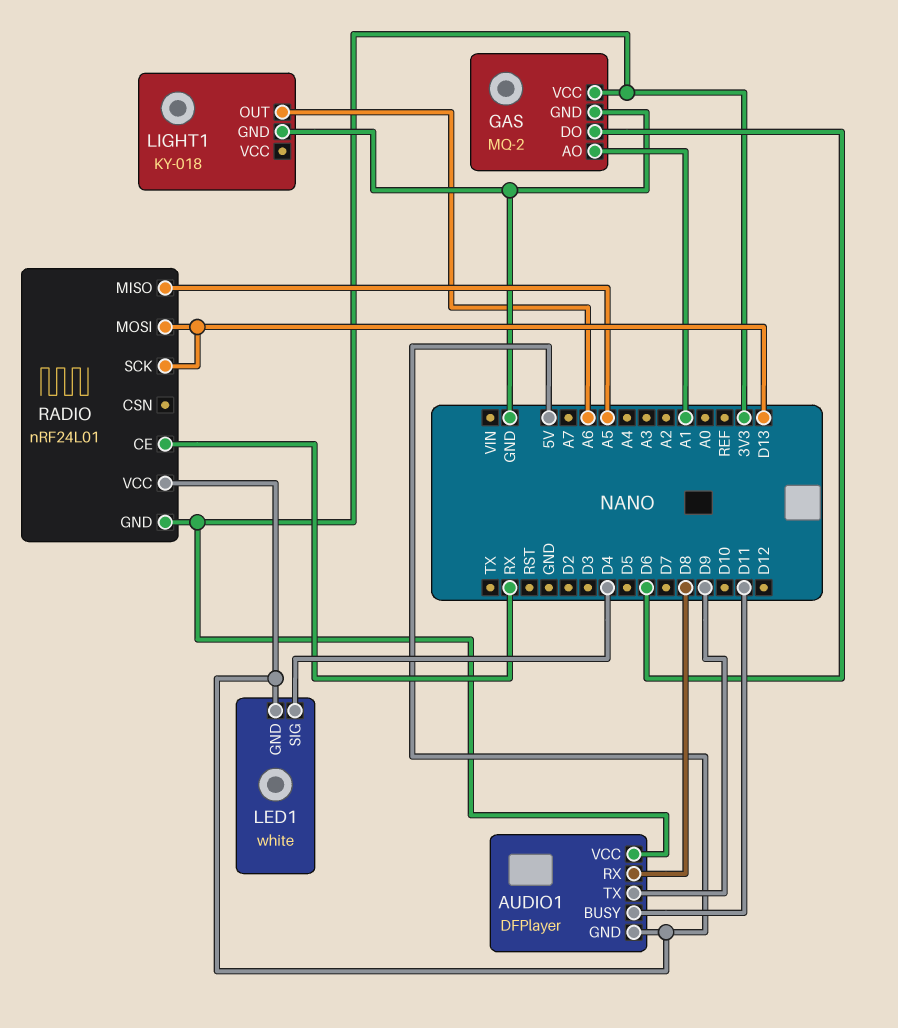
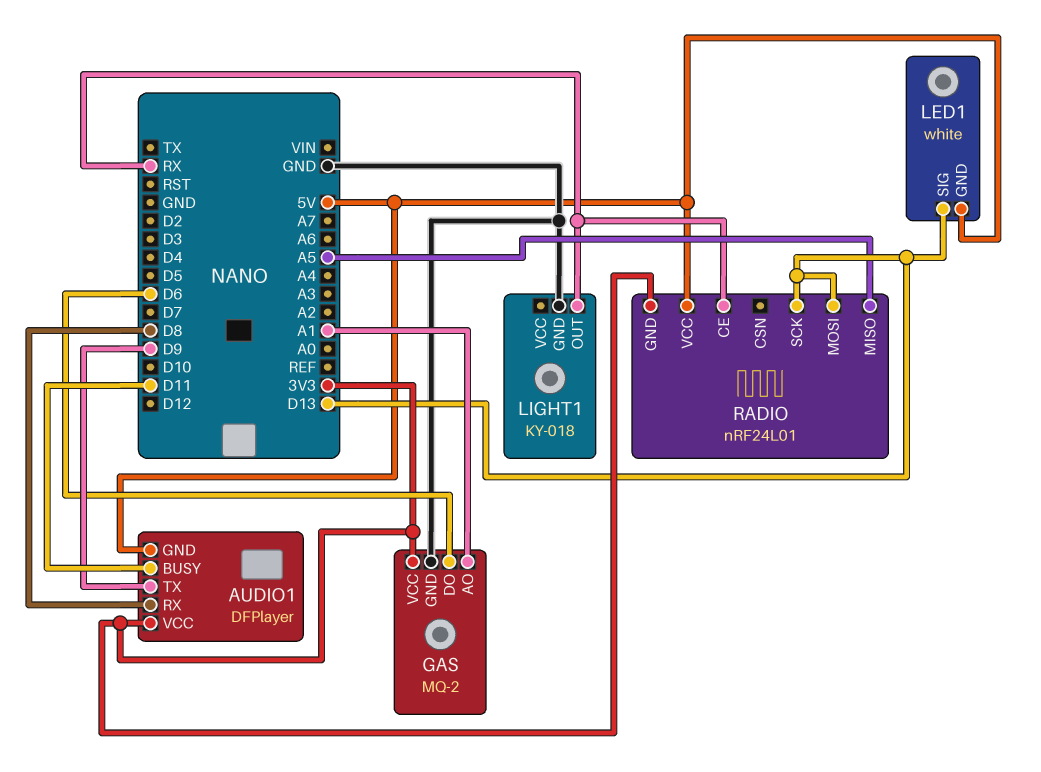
LED1 pin SIG: D4 -> D13
LIGHT1 pin OUT: A6 -> RX

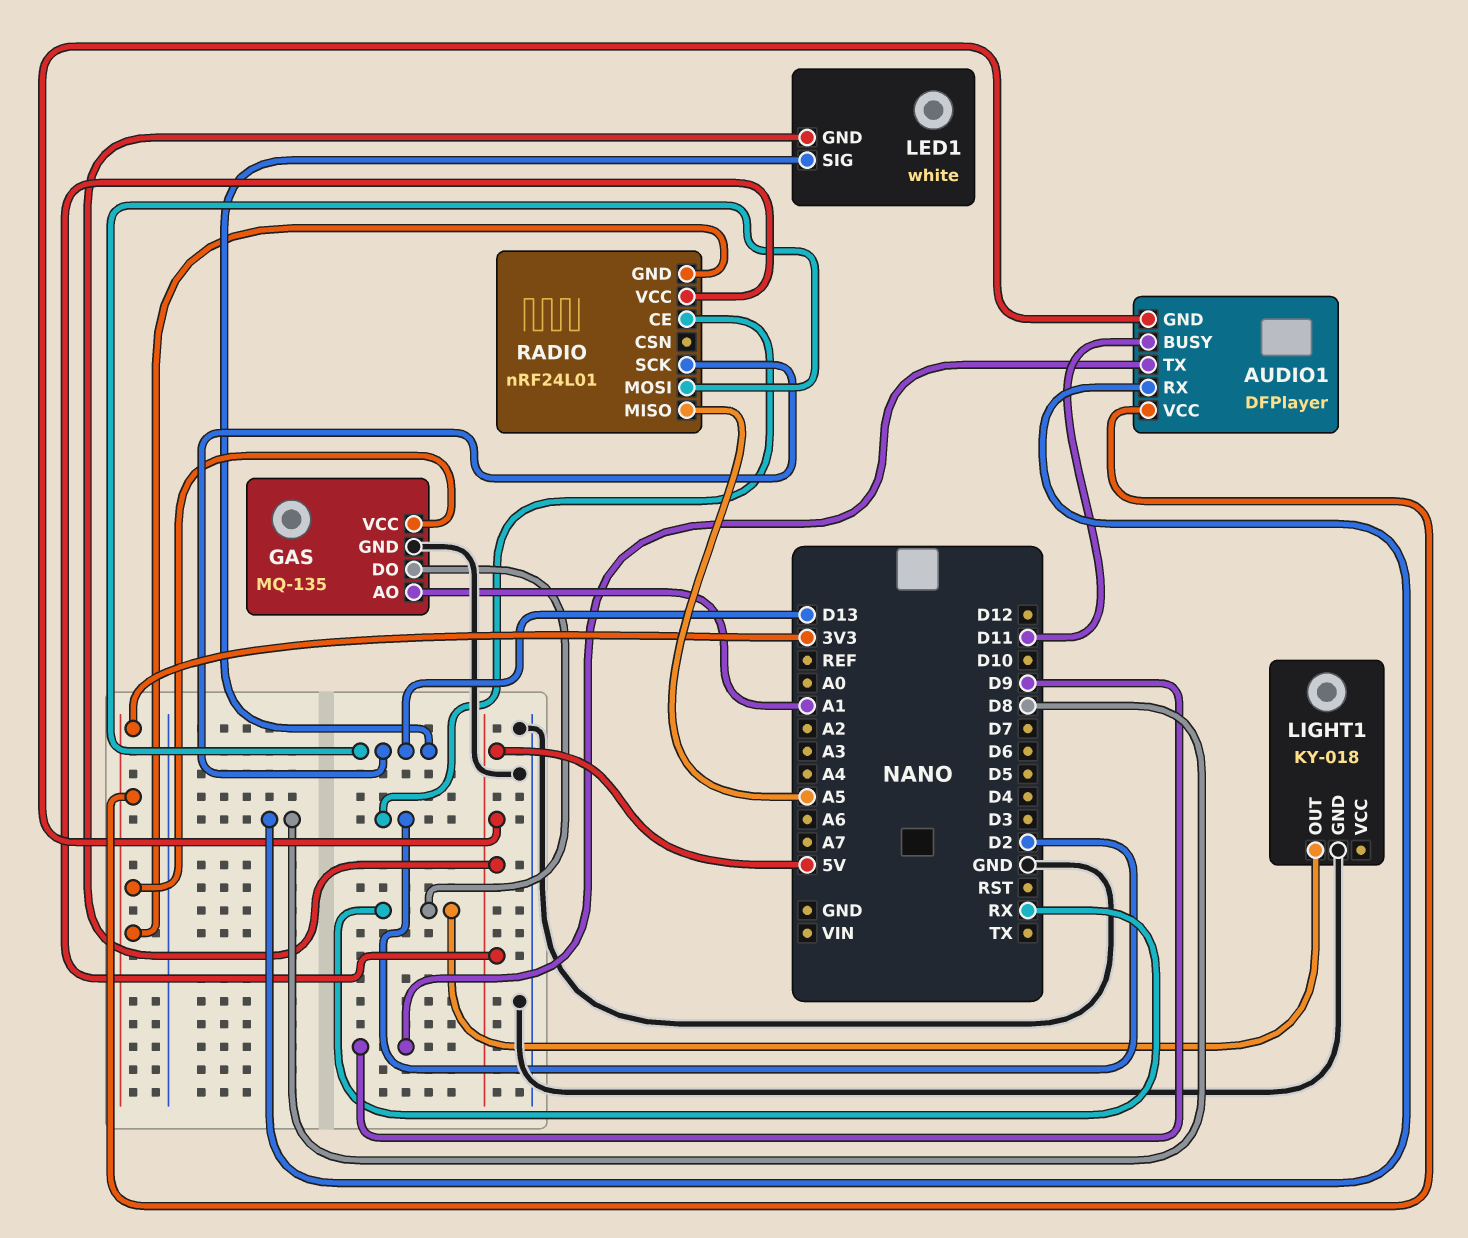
GAS: MQ-2 -> MQ-135
GAS pin DO: D6 -> RX
RADIO pin CE: RX -> D2

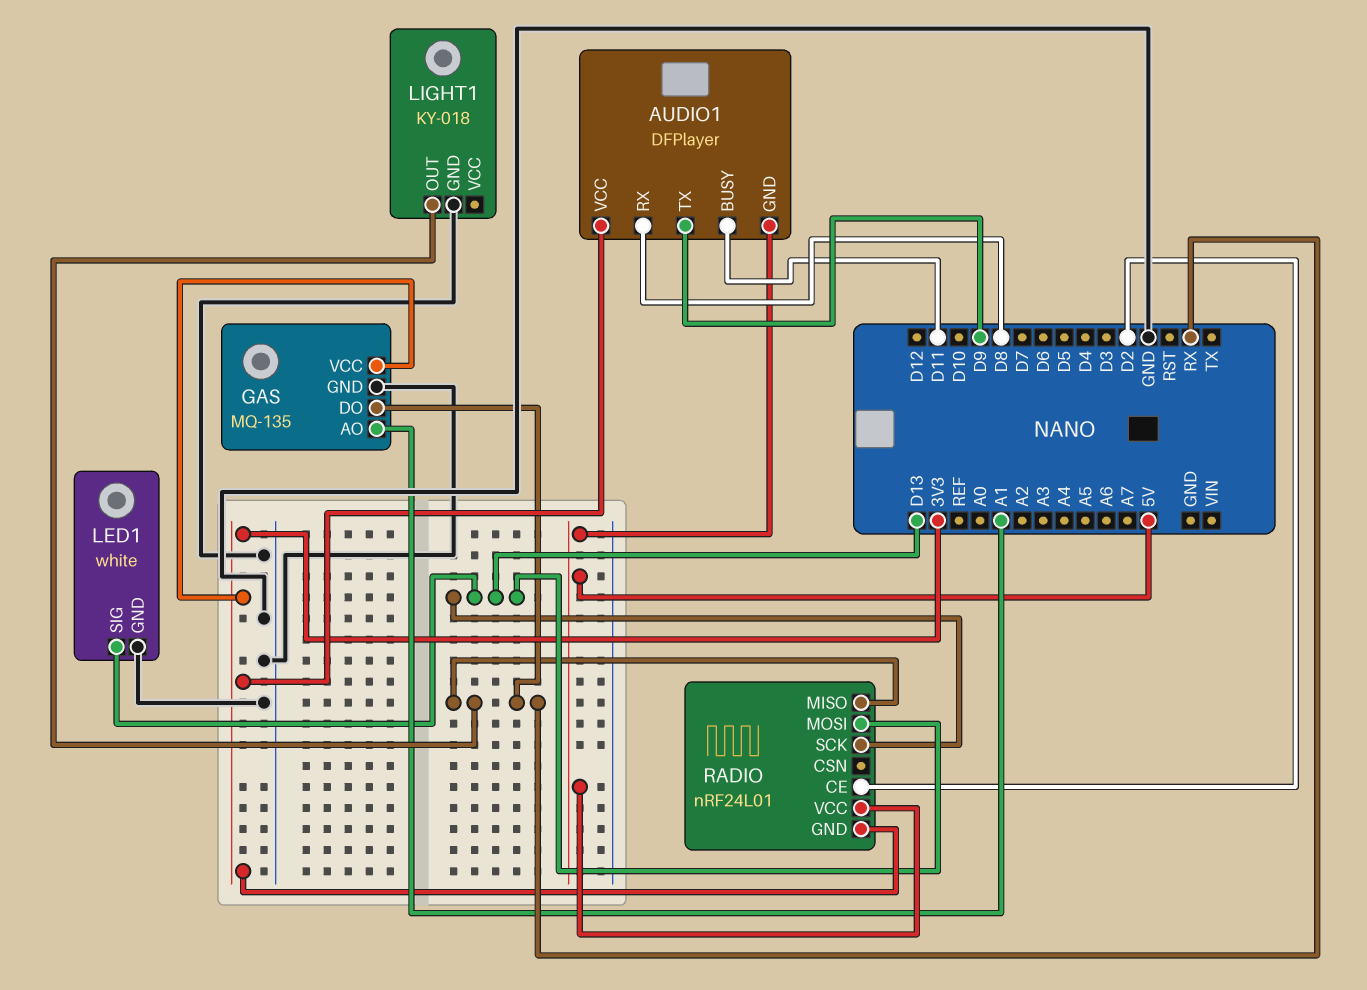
LED1 pin GND: 5V -> GND
RADIO pin MISO: A5 -> RX

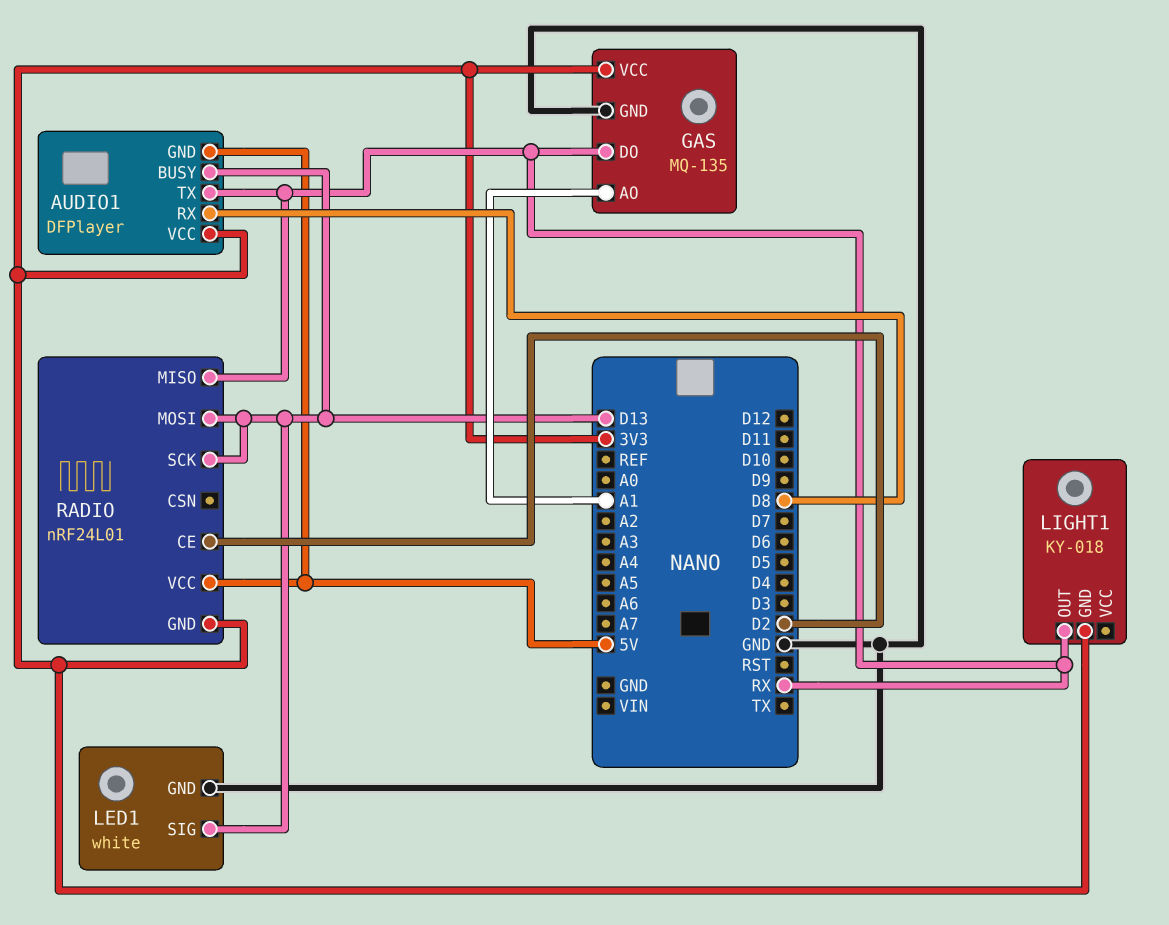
AUDIO1 pin BUSY: D11 -> D13
AUDIO1 pin TX: D9 -> RX
LIGHT1 pin GND: GND -> 3V3

